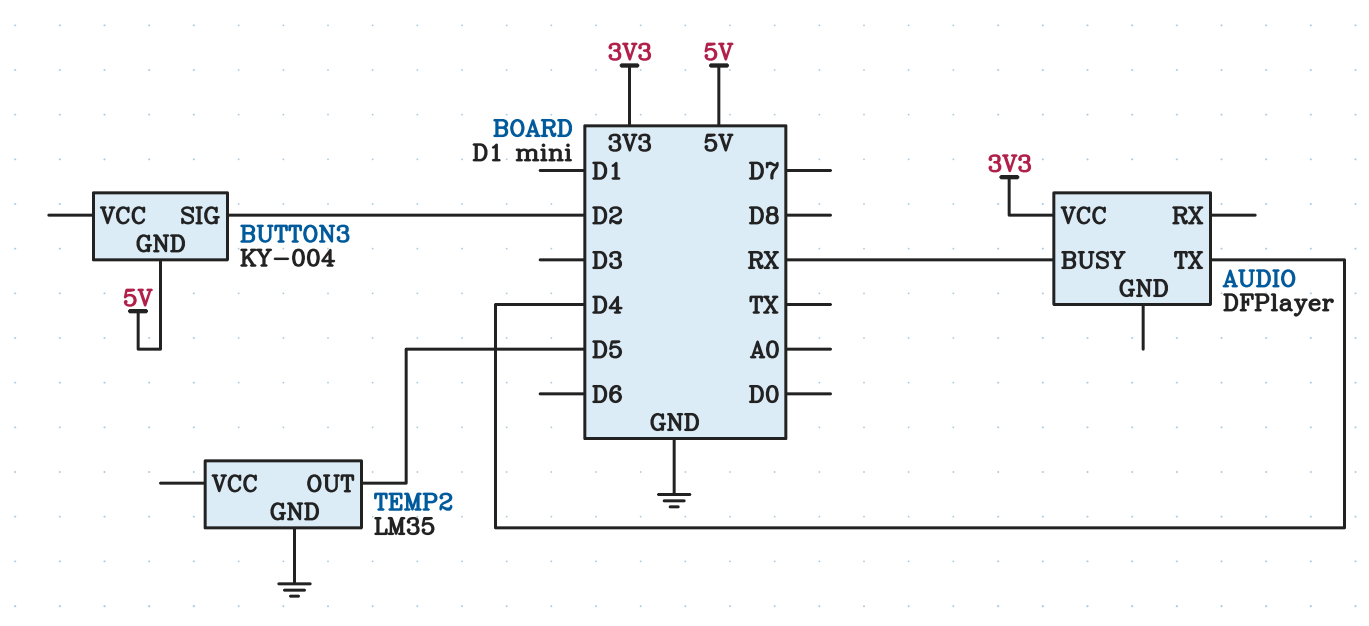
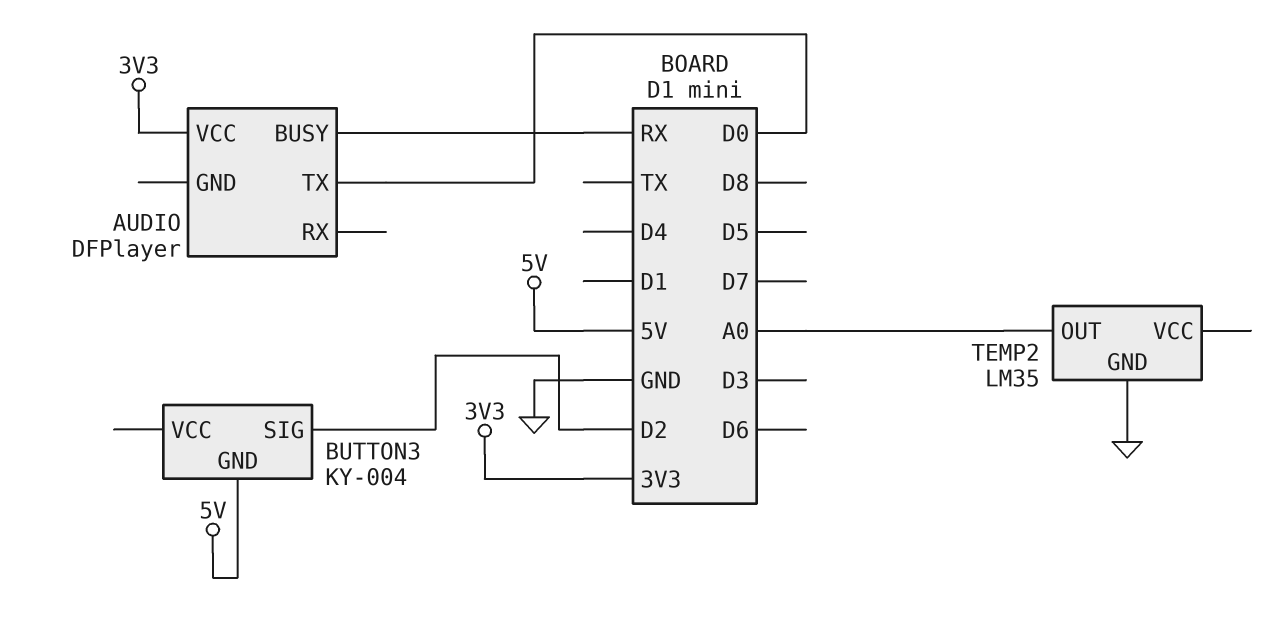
AUDIO pin TX: D4 -> D0
TEMP2 pin OUT: D5 -> A0

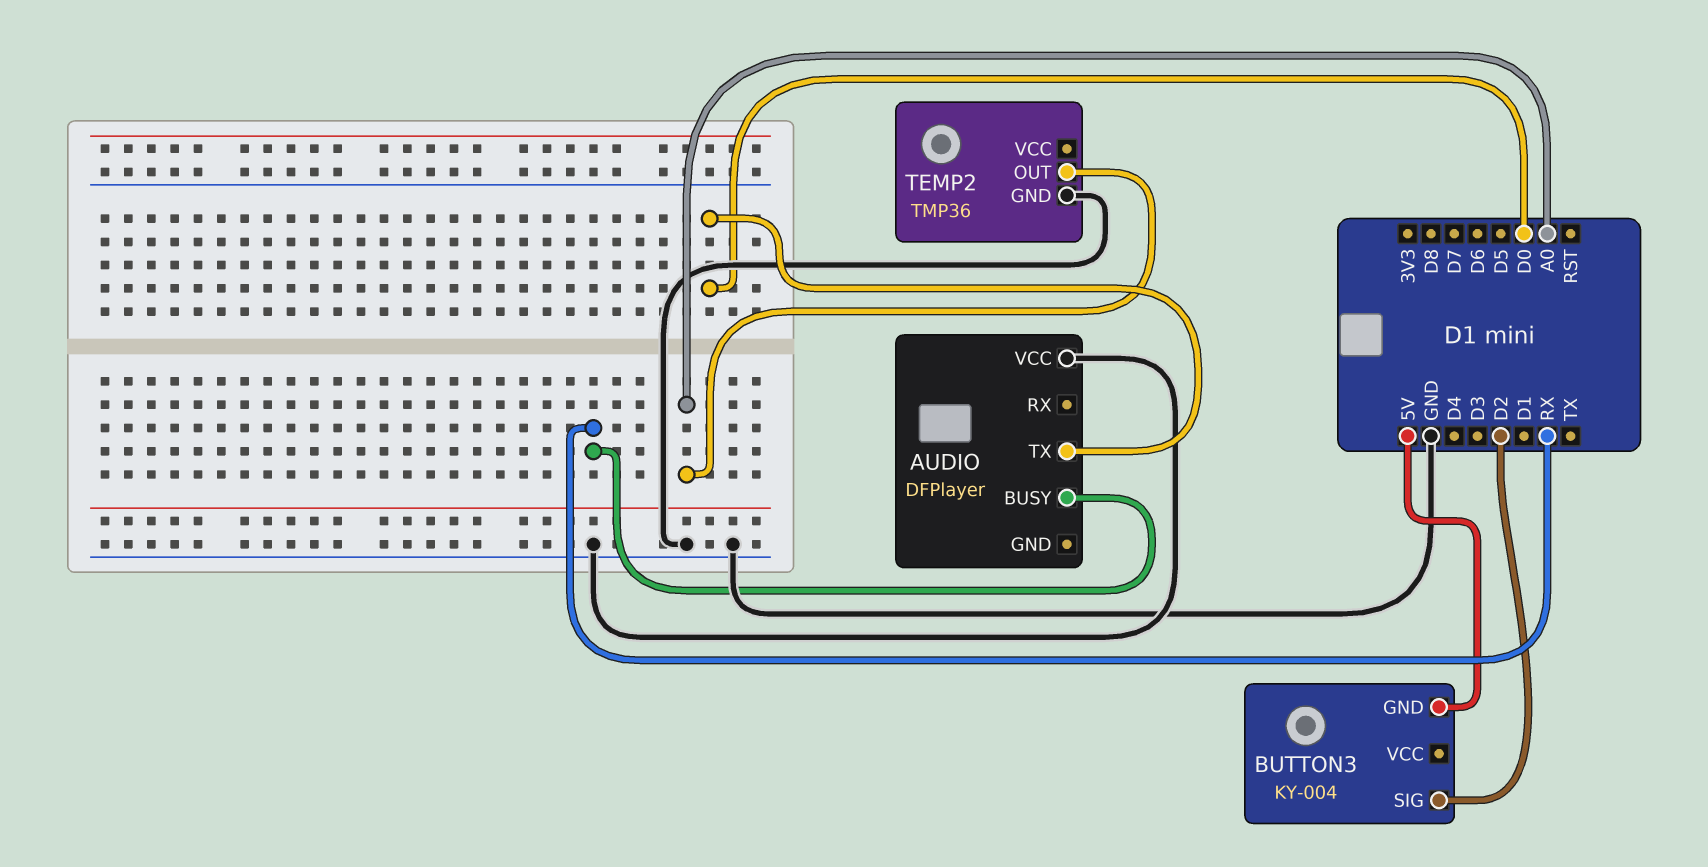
AUDIO pin VCC: 3V3 -> GND
TEMP2: LM35 -> TMP36

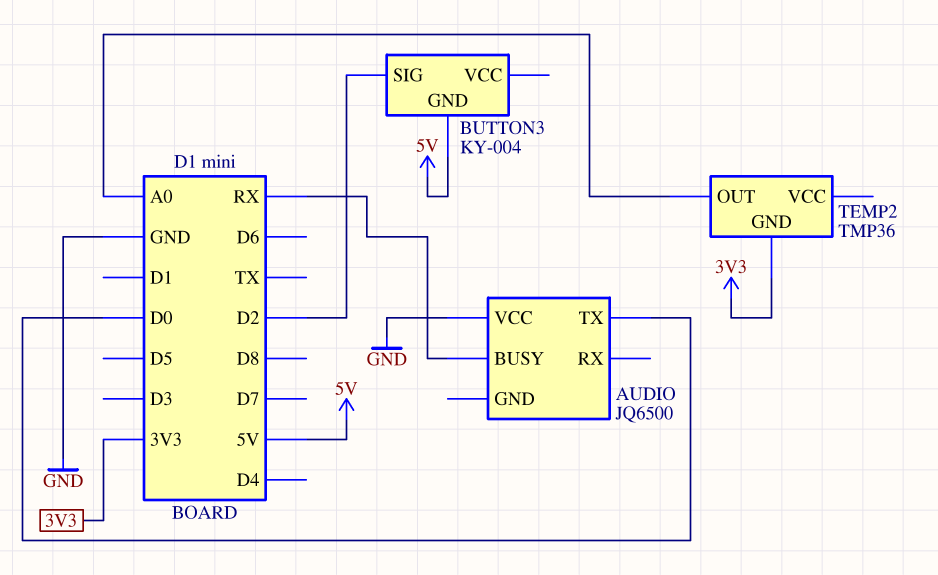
AUDIO: DFPlayer -> JQ6500
TEMP2 pin GND: GND -> 3V3

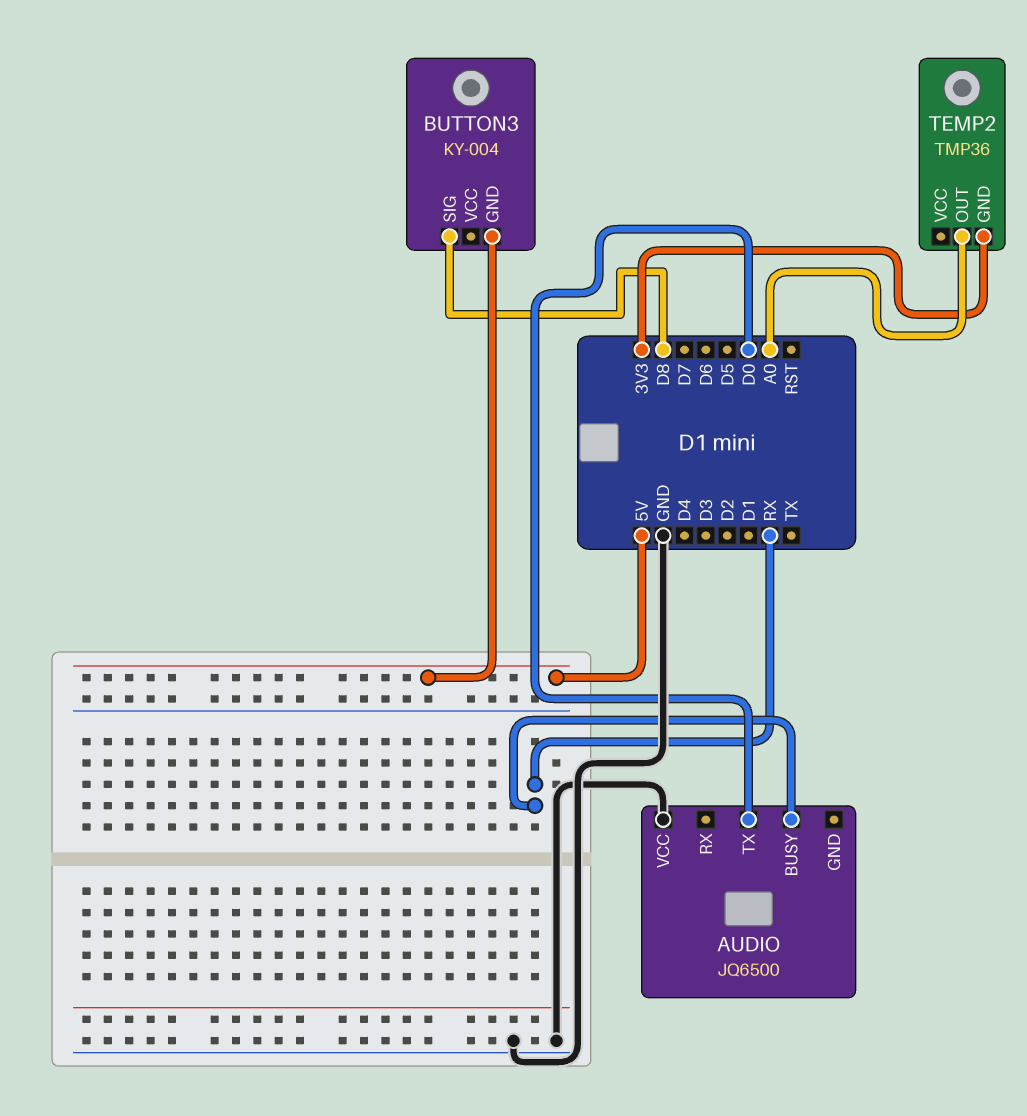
BUTTON3 pin SIG: D2 -> D8

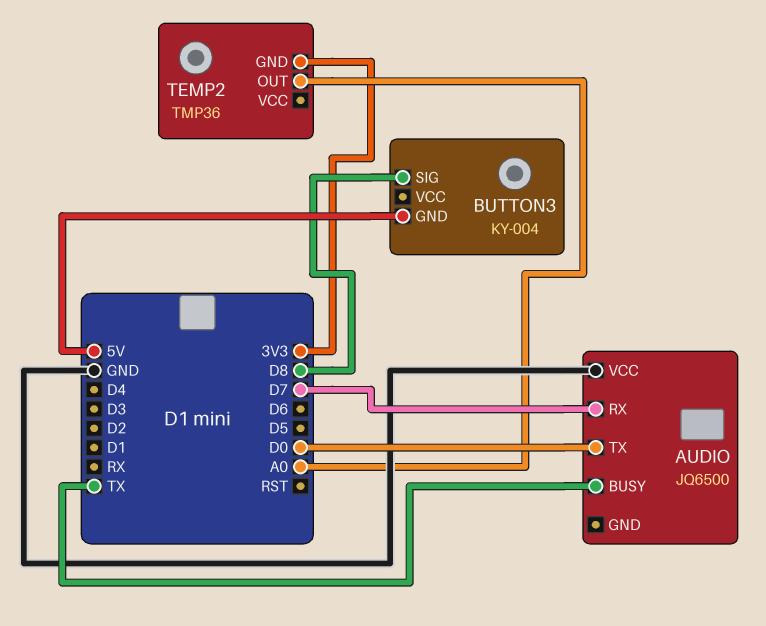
AUDIO pin BUSY: RX -> TX
AUDIO pin RX: none -> D7

